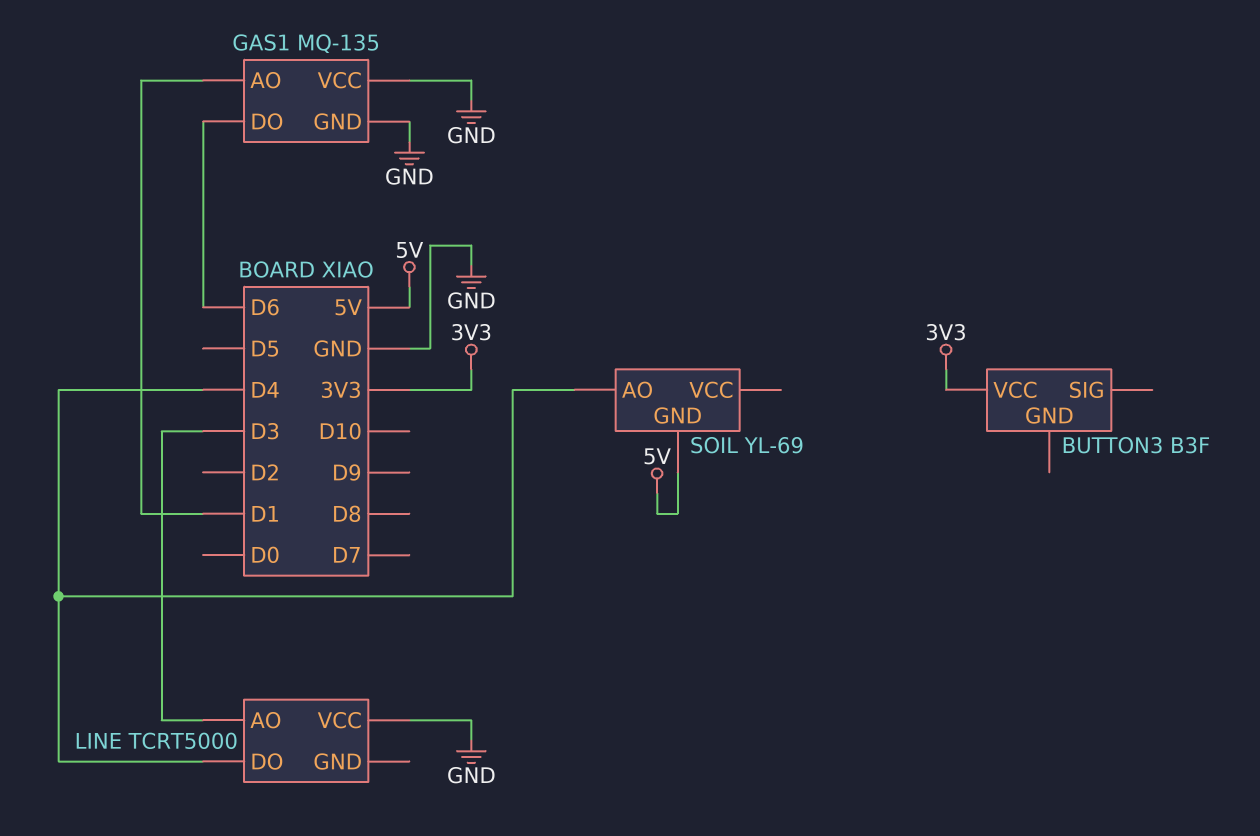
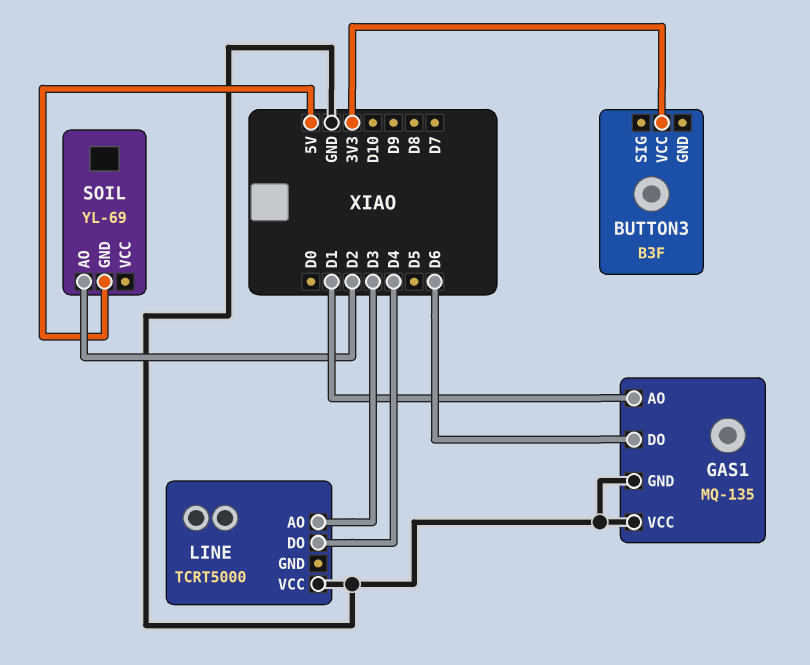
SOIL pin AO: D4 -> D2

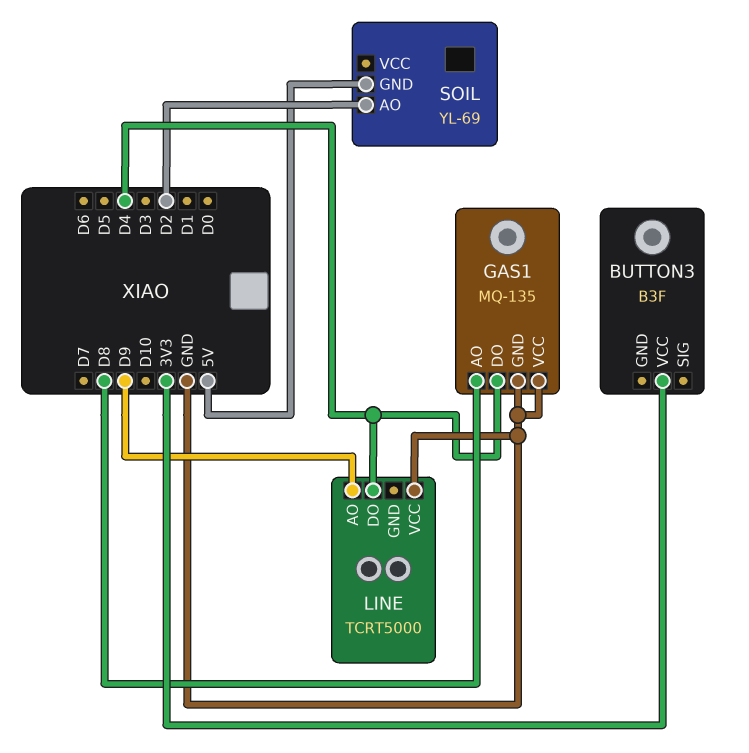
GAS1 pin AO: D1 -> D8
GAS1 pin DO: D6 -> D4
LINE pin AO: D3 -> D9

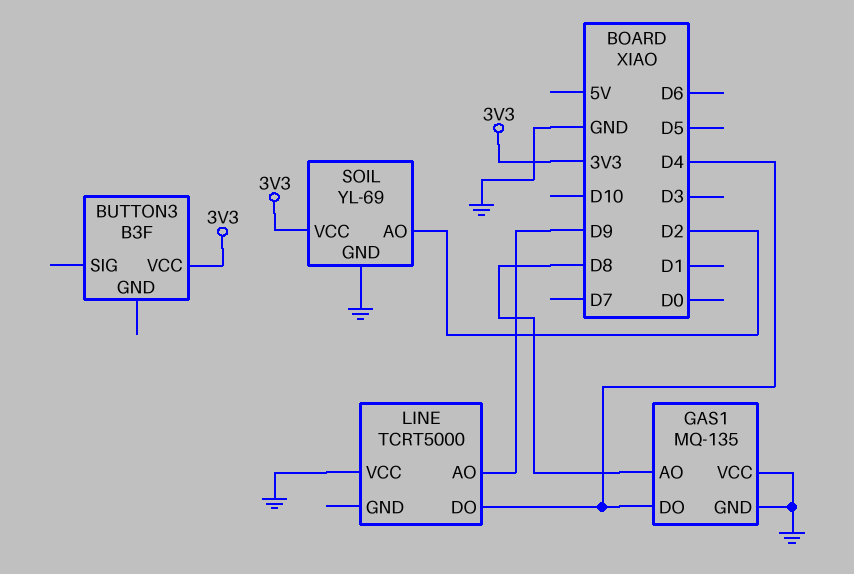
SOIL pin GND: 5V -> GND
SOIL pin VCC: none -> 3V3

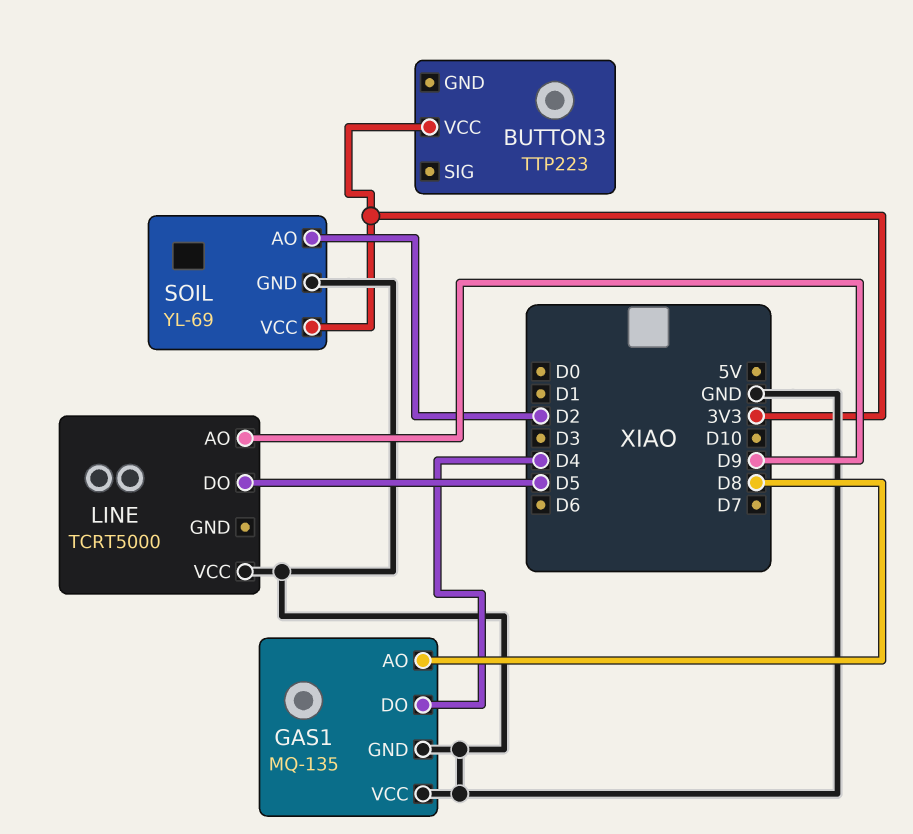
BUTTON3: B3F -> TTP223
LINE pin DO: D4 -> D5

